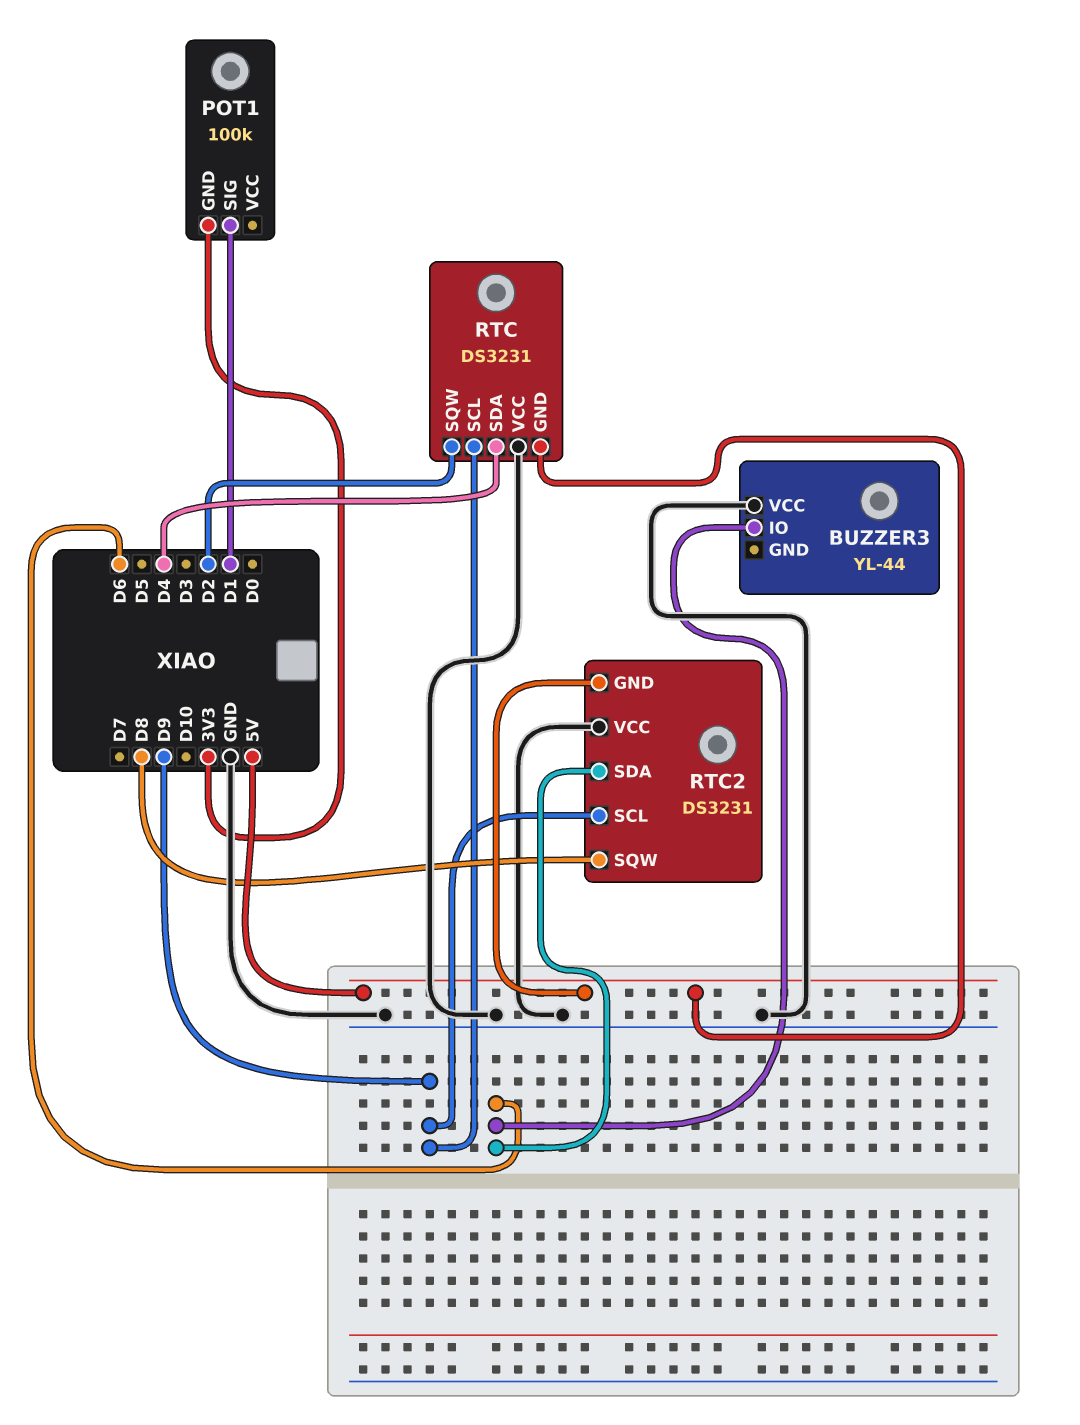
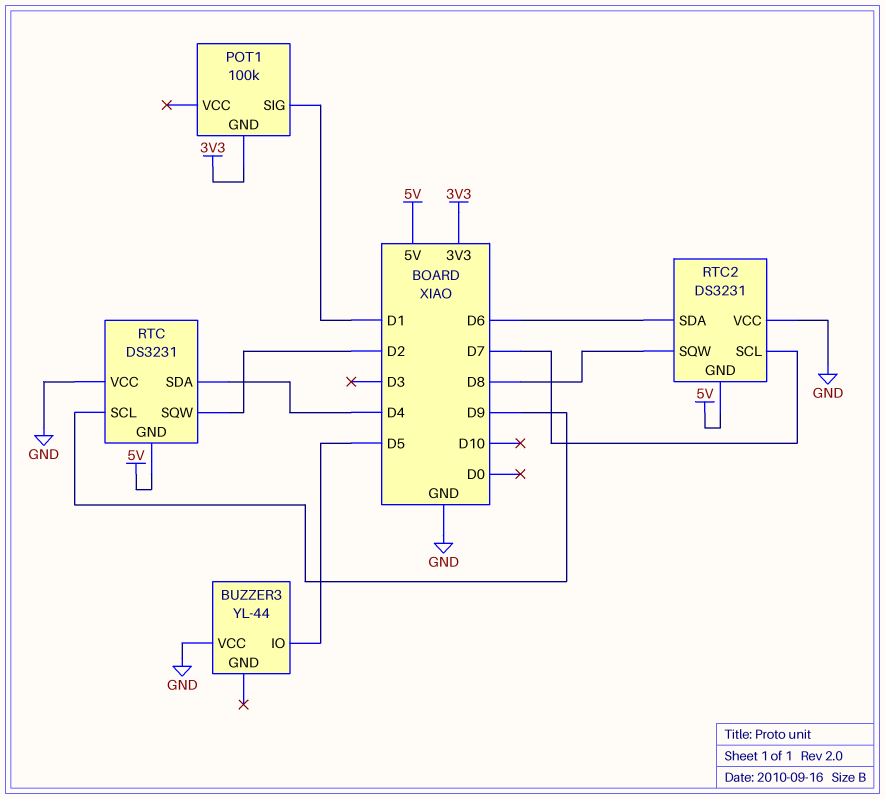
BUZZER3 pin IO: D6 -> D5
RTC2 pin SCL: D9 -> D7

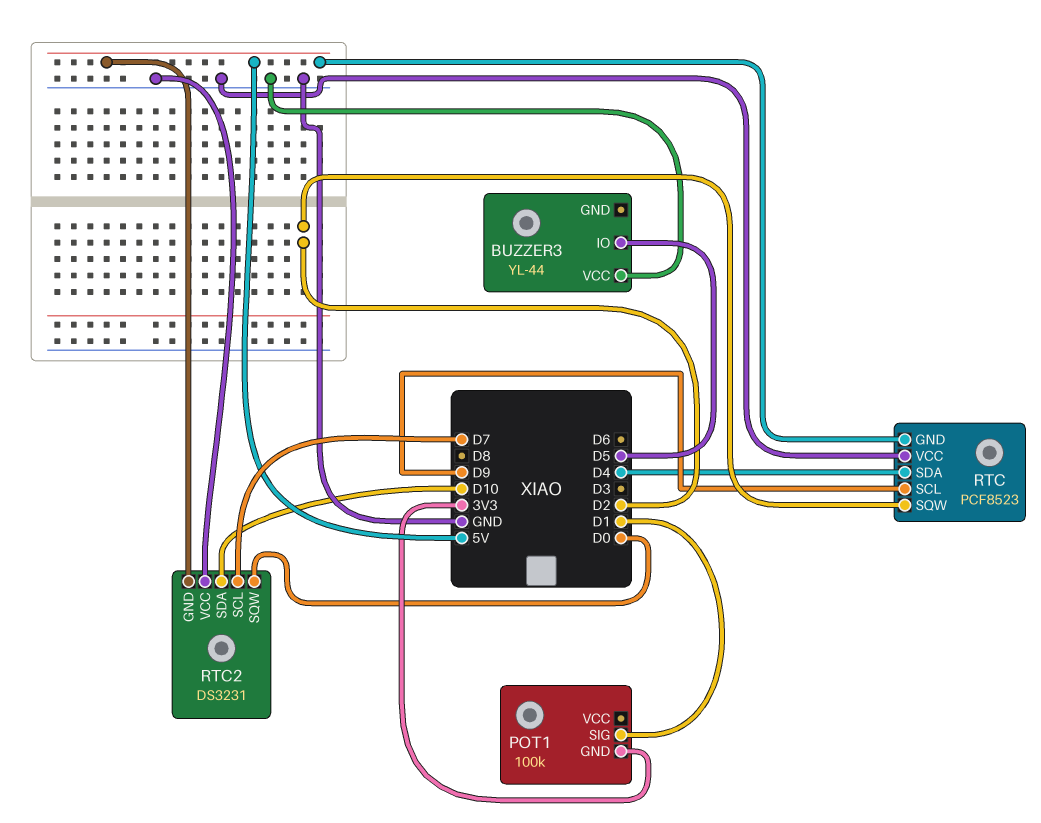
RTC: DS3231 -> PCF8523
RTC2 pin SDA: D6 -> D10
RTC2 pin SQW: D8 -> D0

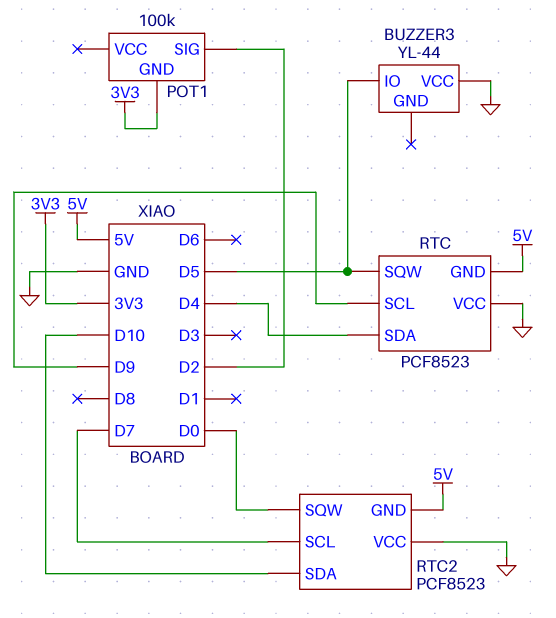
POT1 pin SIG: D1 -> D2
RTC pin SQW: D2 -> D5
RTC2: DS3231 -> PCF8523

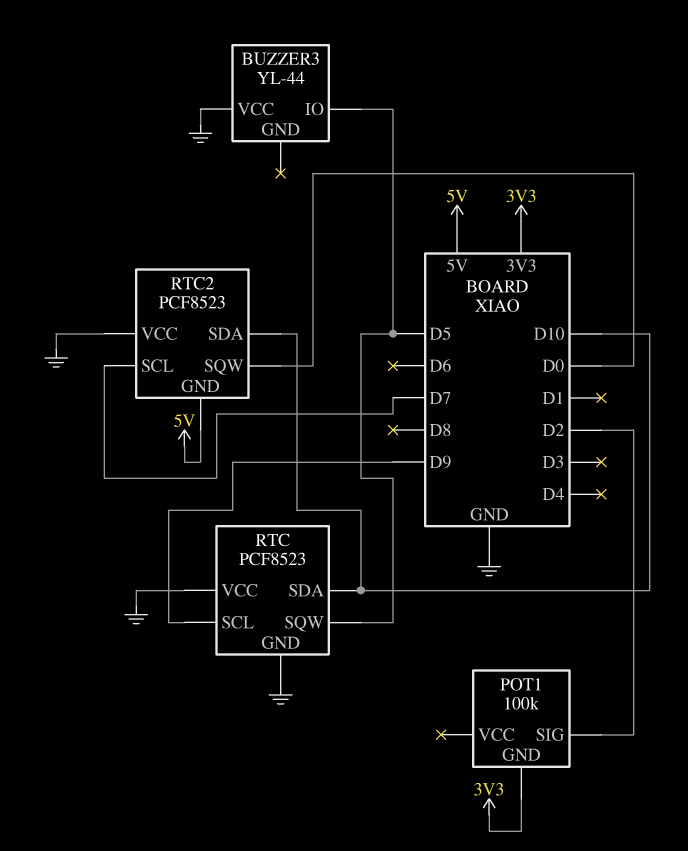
RTC pin GND: 5V -> GND
RTC pin SDA: D4 -> D10

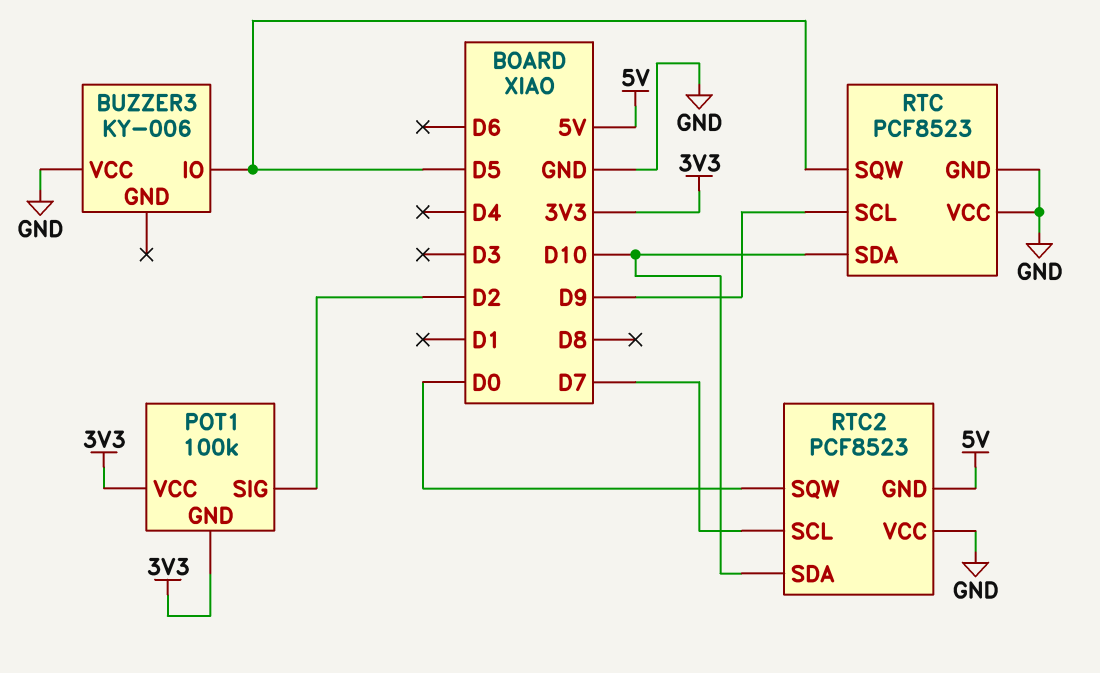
BUZZER3: YL-44 -> KY-006
POT1 pin VCC: none -> 3V3

